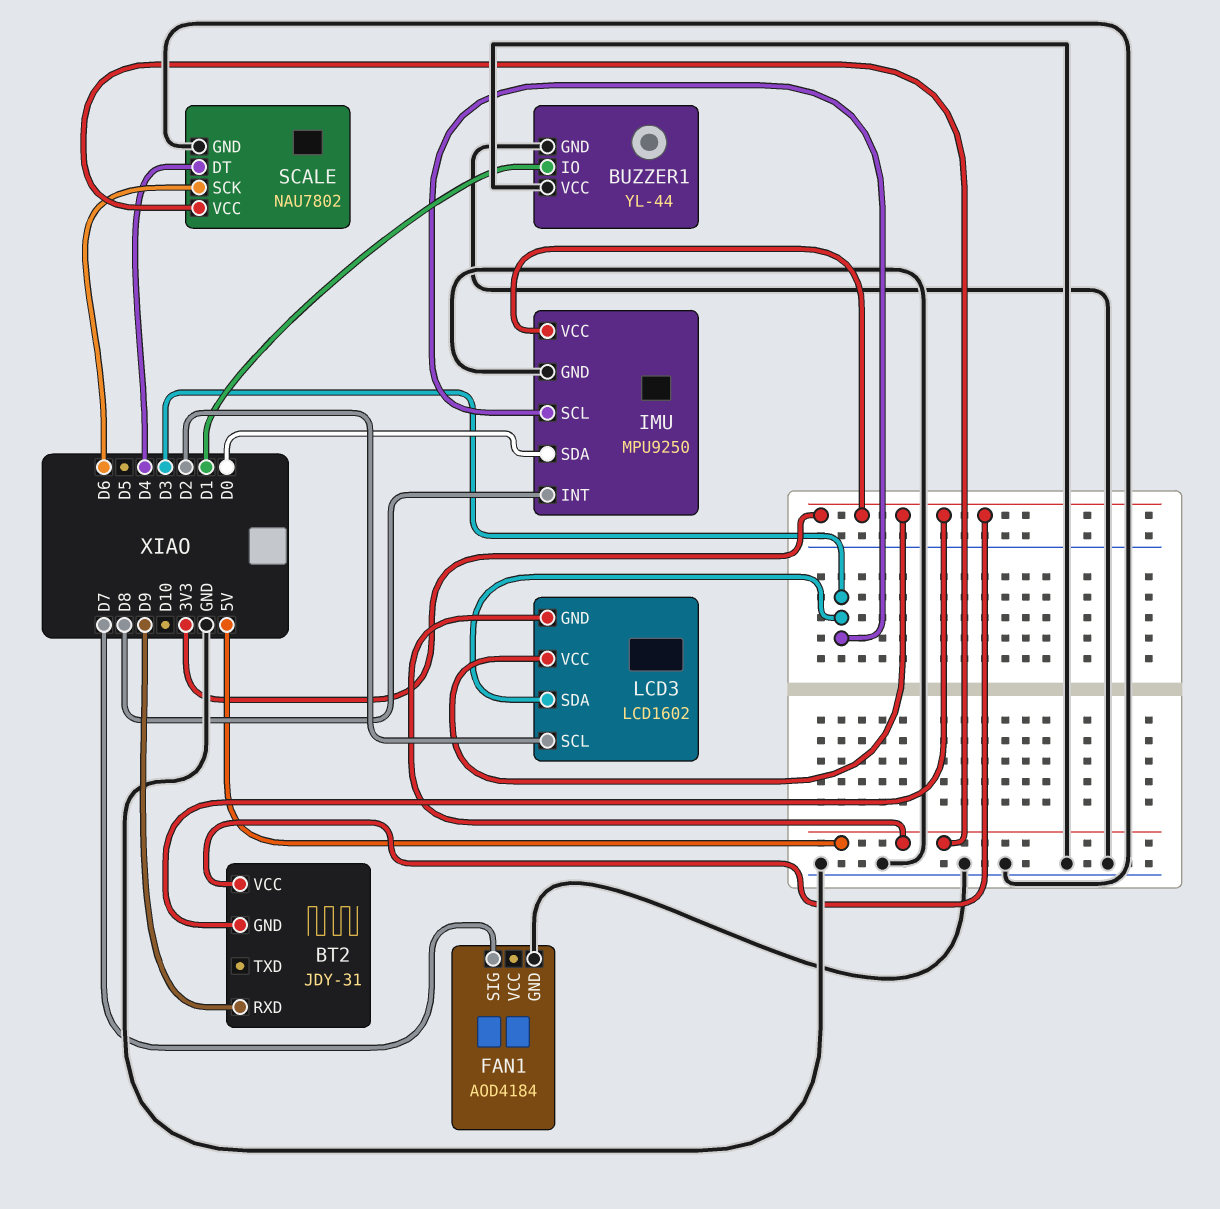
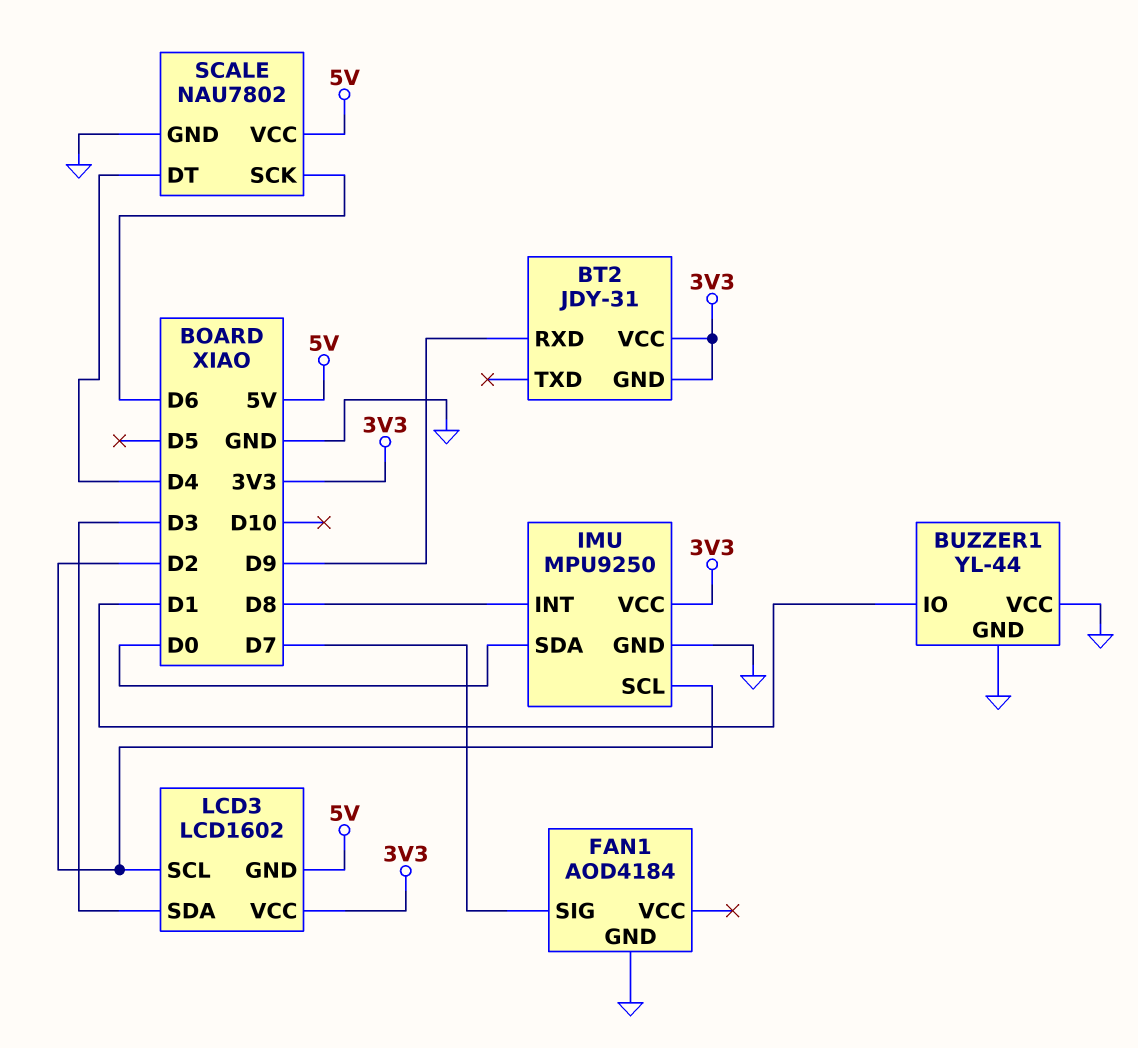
IMU pin SCL: D3 -> D2

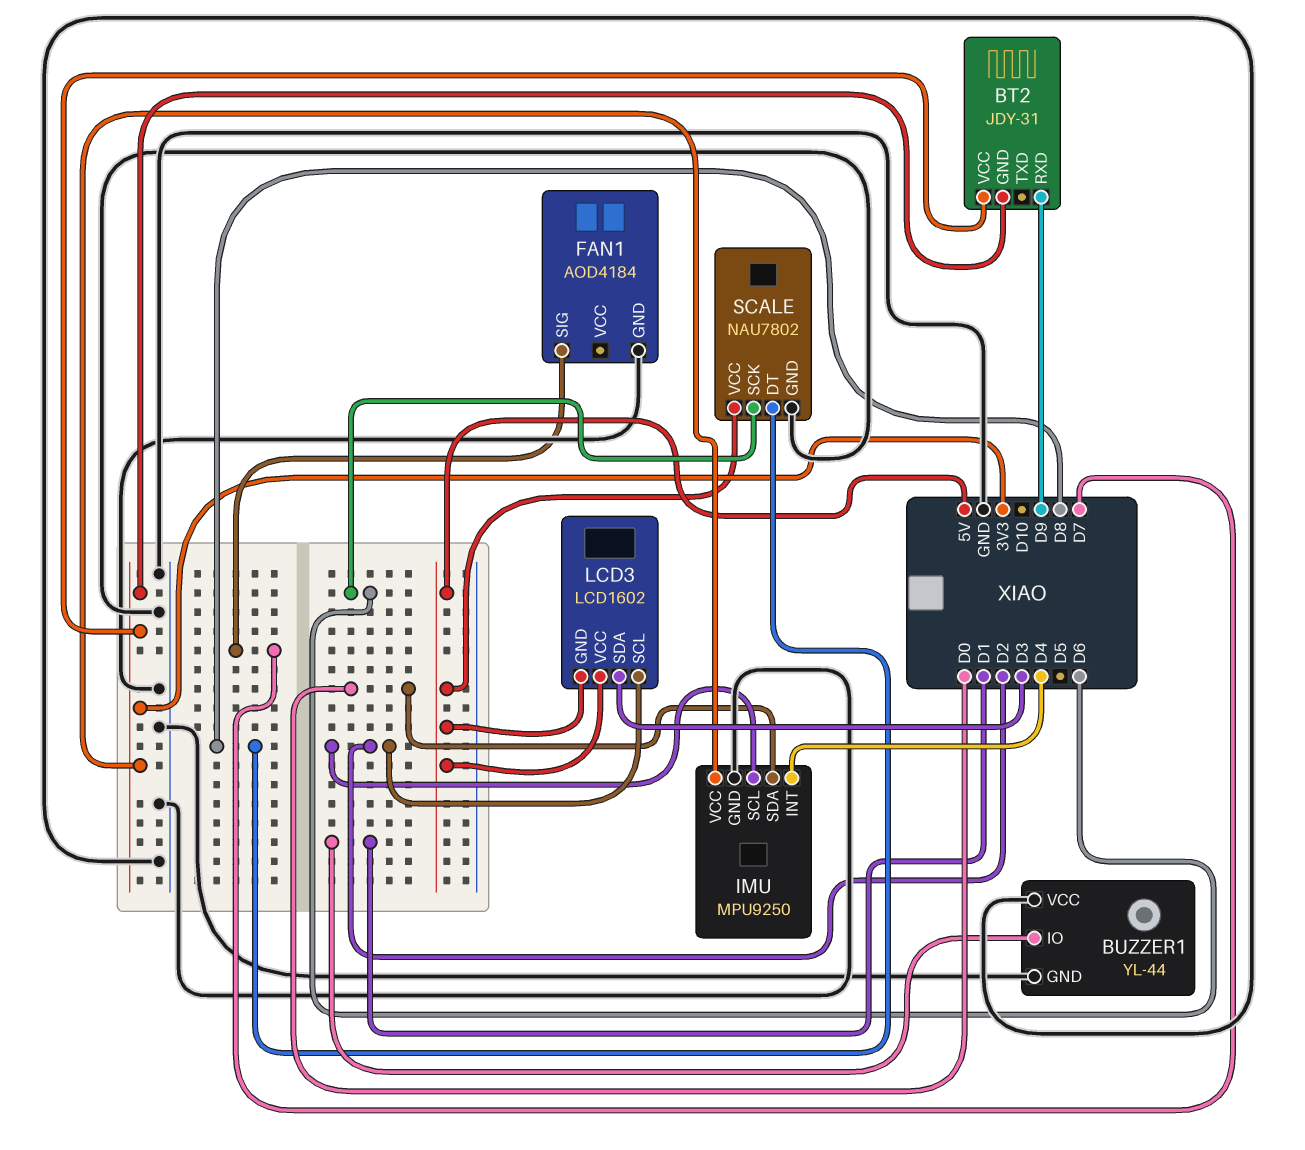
IMU pin INT: D8 -> D4
LCD3 pin VCC: 3V3 -> 5V
SCALE pin DT: D4 -> D8

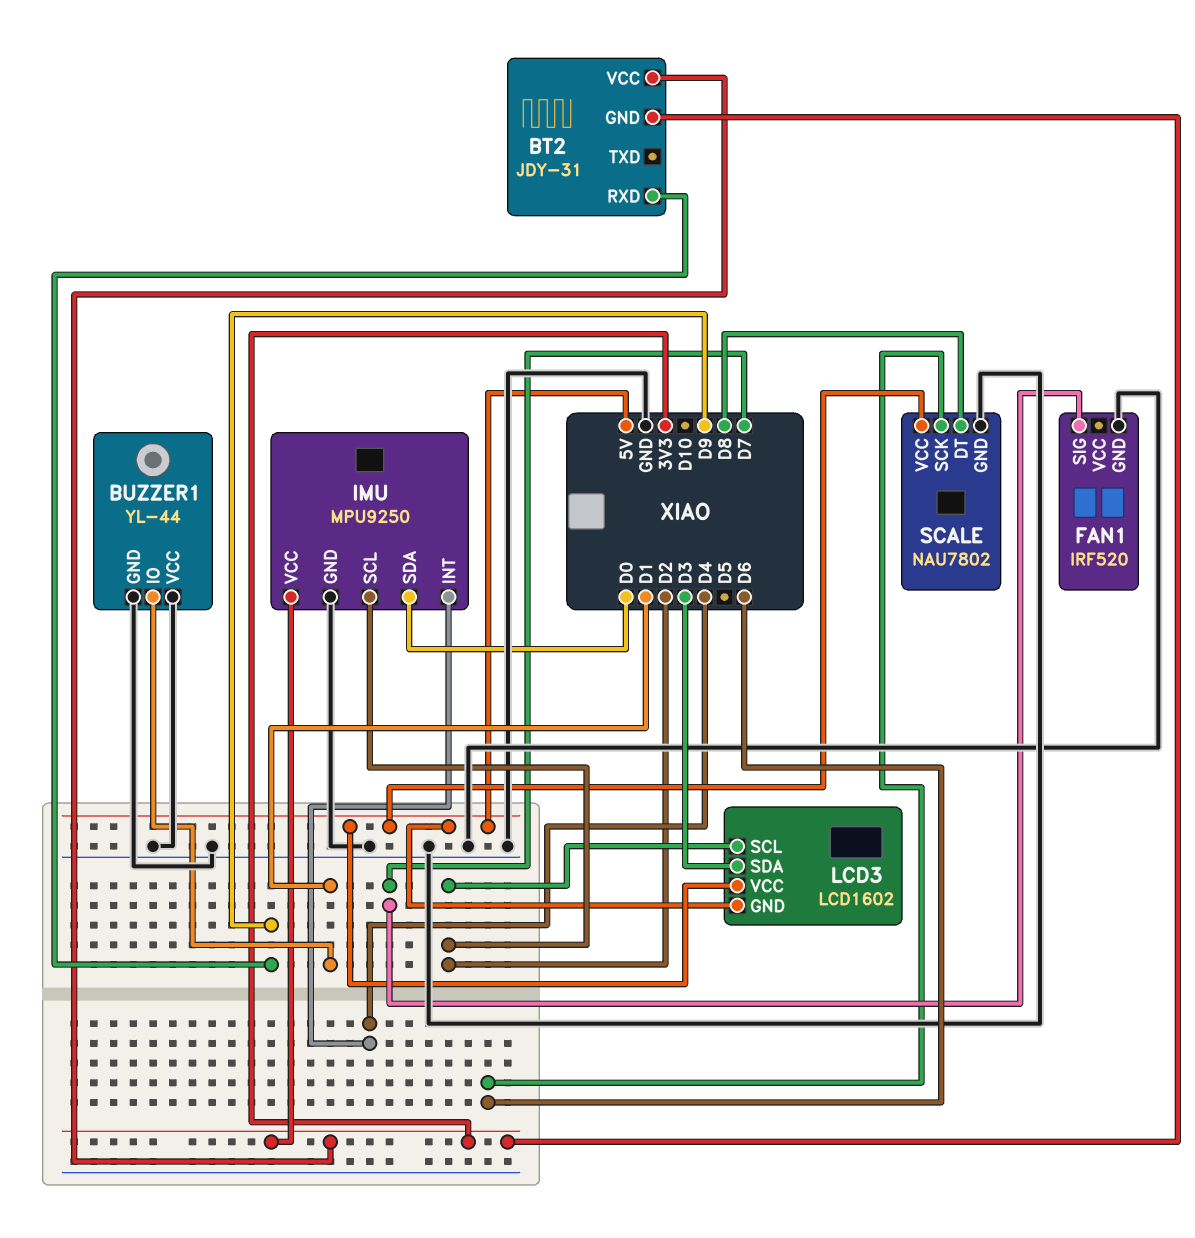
FAN1: AOD4184 -> IRF520

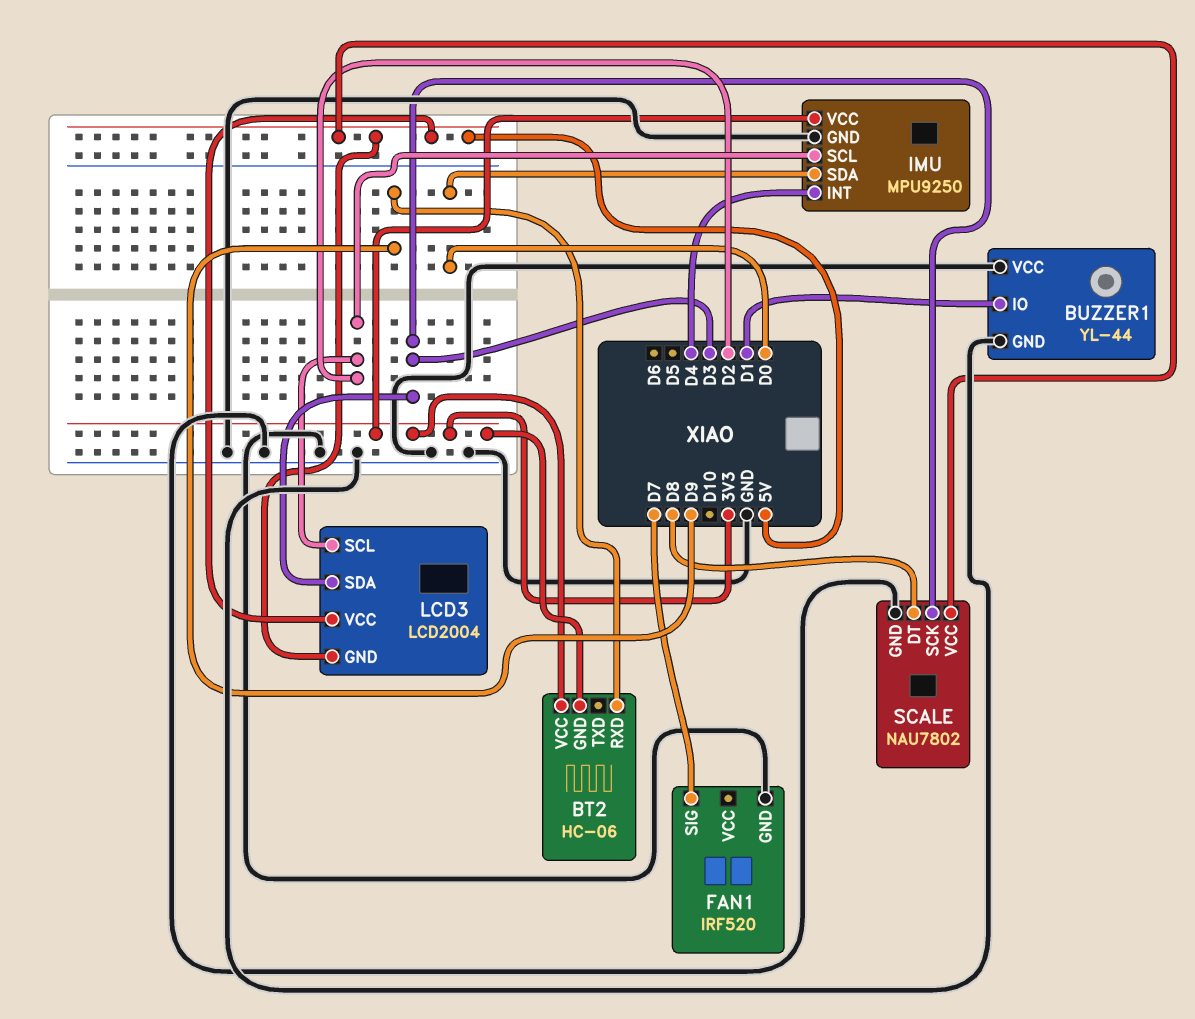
BT2: JDY-31 -> HC-06
LCD3: LCD1602 -> LCD2004
SCALE pin SCK: D6 -> D3

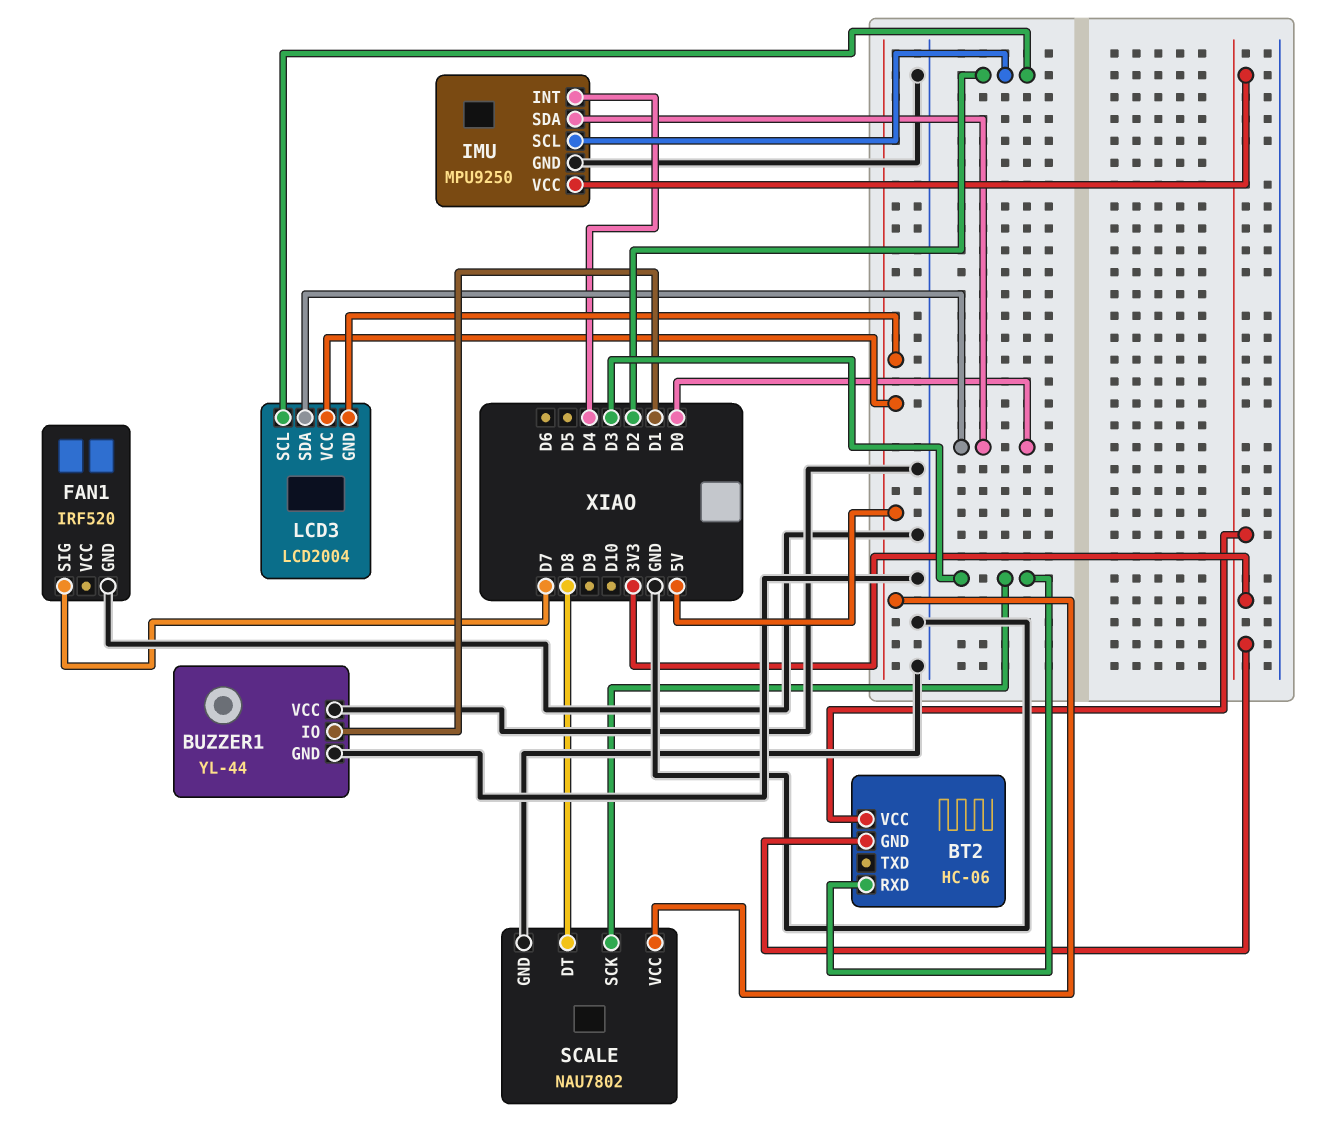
BT2 pin RXD: D9 -> D3
LCD3 pin SDA: D3 -> D0

